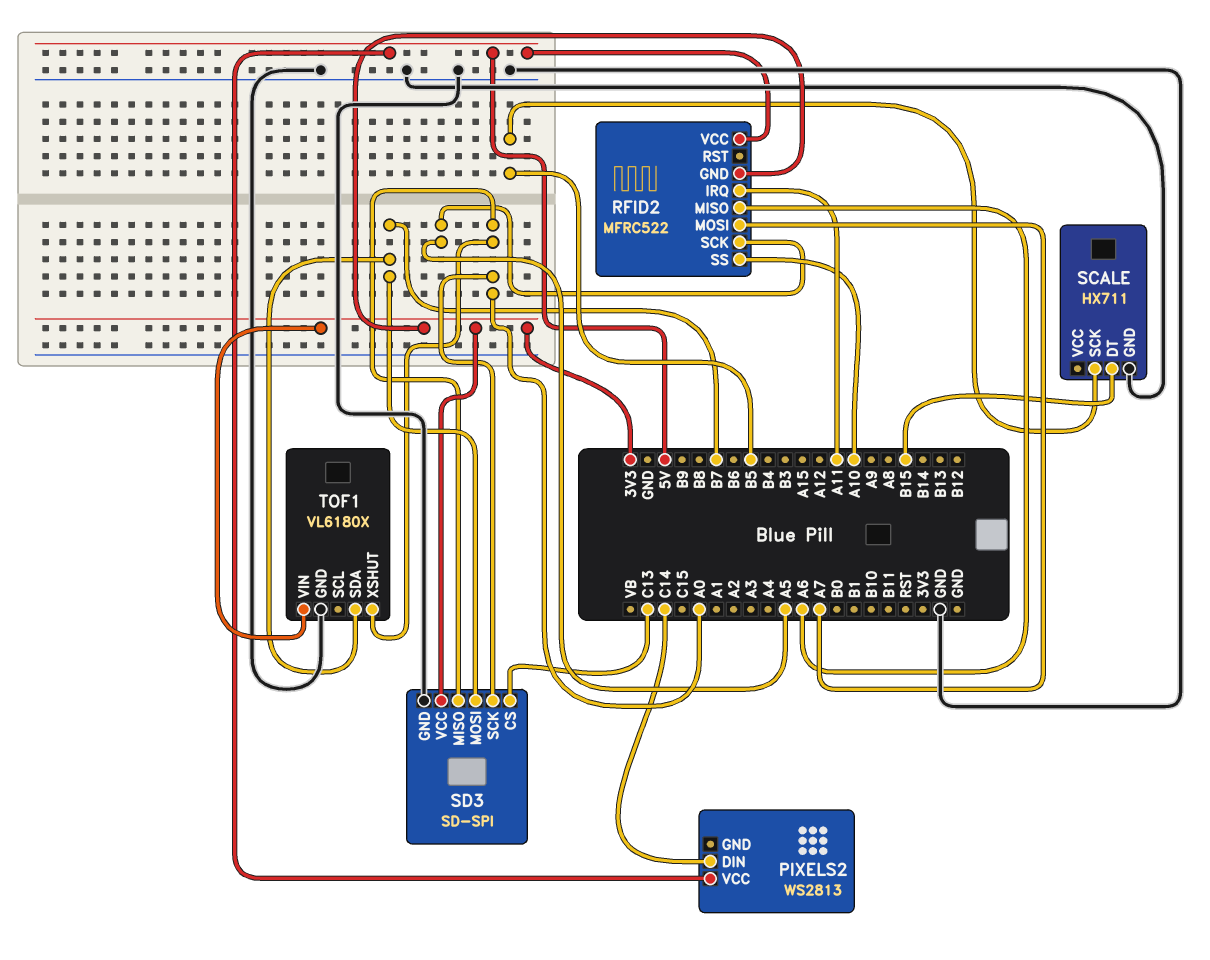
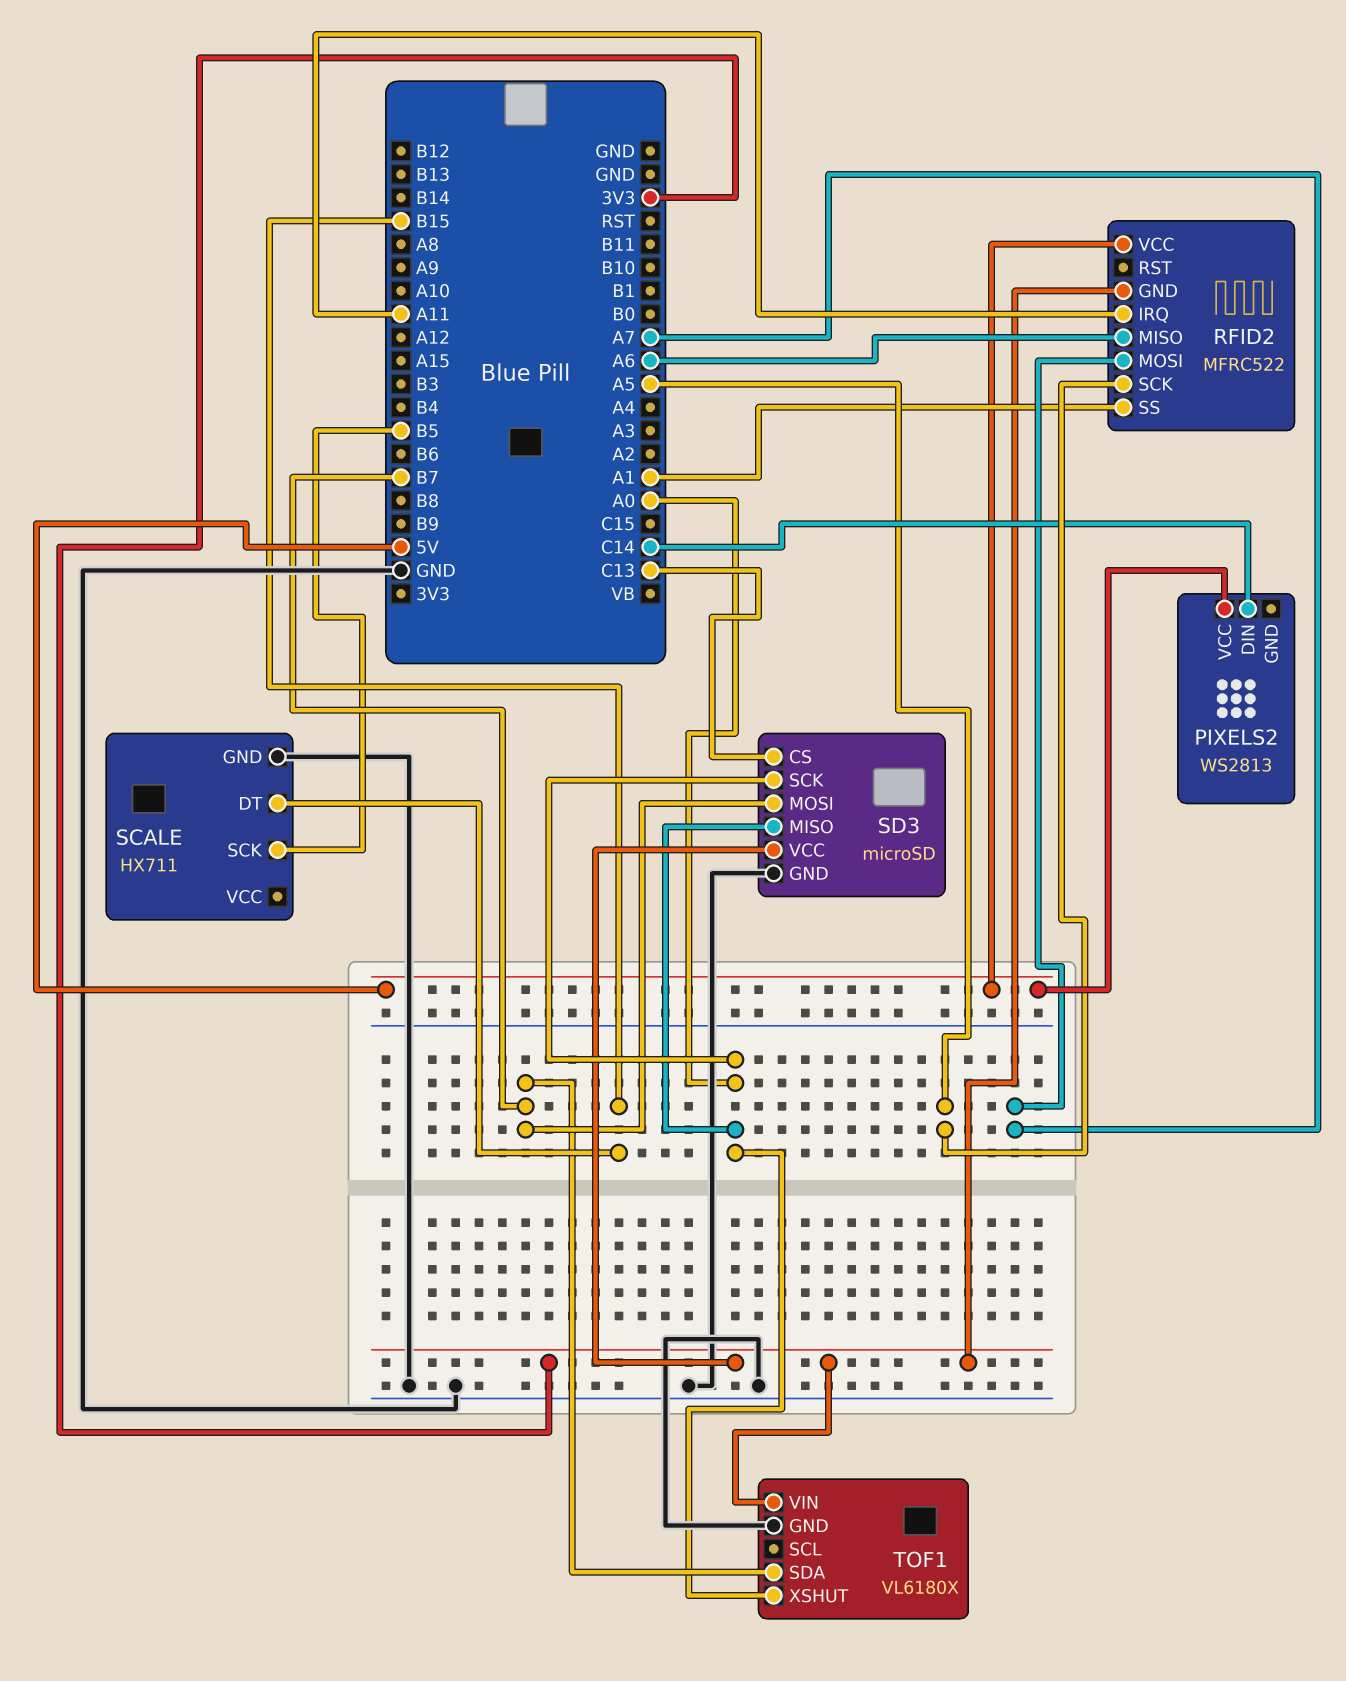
RFID2 pin SS: A10 -> A1
SD3: SD-SPI -> microSD

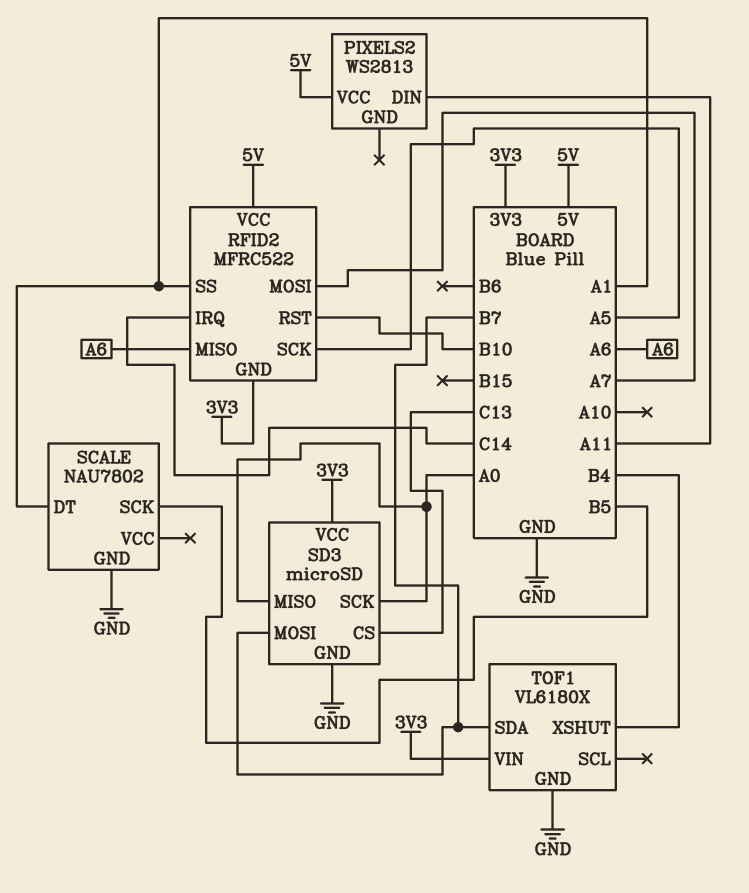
PIXELS2 pin DIN: C14 -> A11
RFID2 pin IRQ: A11 -> C14
RFID2 pin RST: none -> B10
SCALE: HX711 -> NAU7802
SCALE pin DT: B15 -> A1
TOF1 pin XSHUT: A0 -> B4

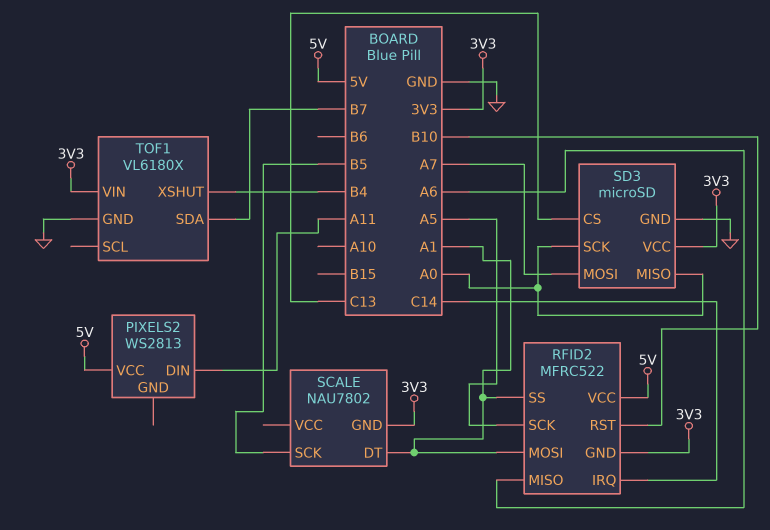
RFID2 pin MOSI: A7 -> A1
SCALE pin GND: GND -> 3V3
SD3 pin MOSI: B7 -> A7

